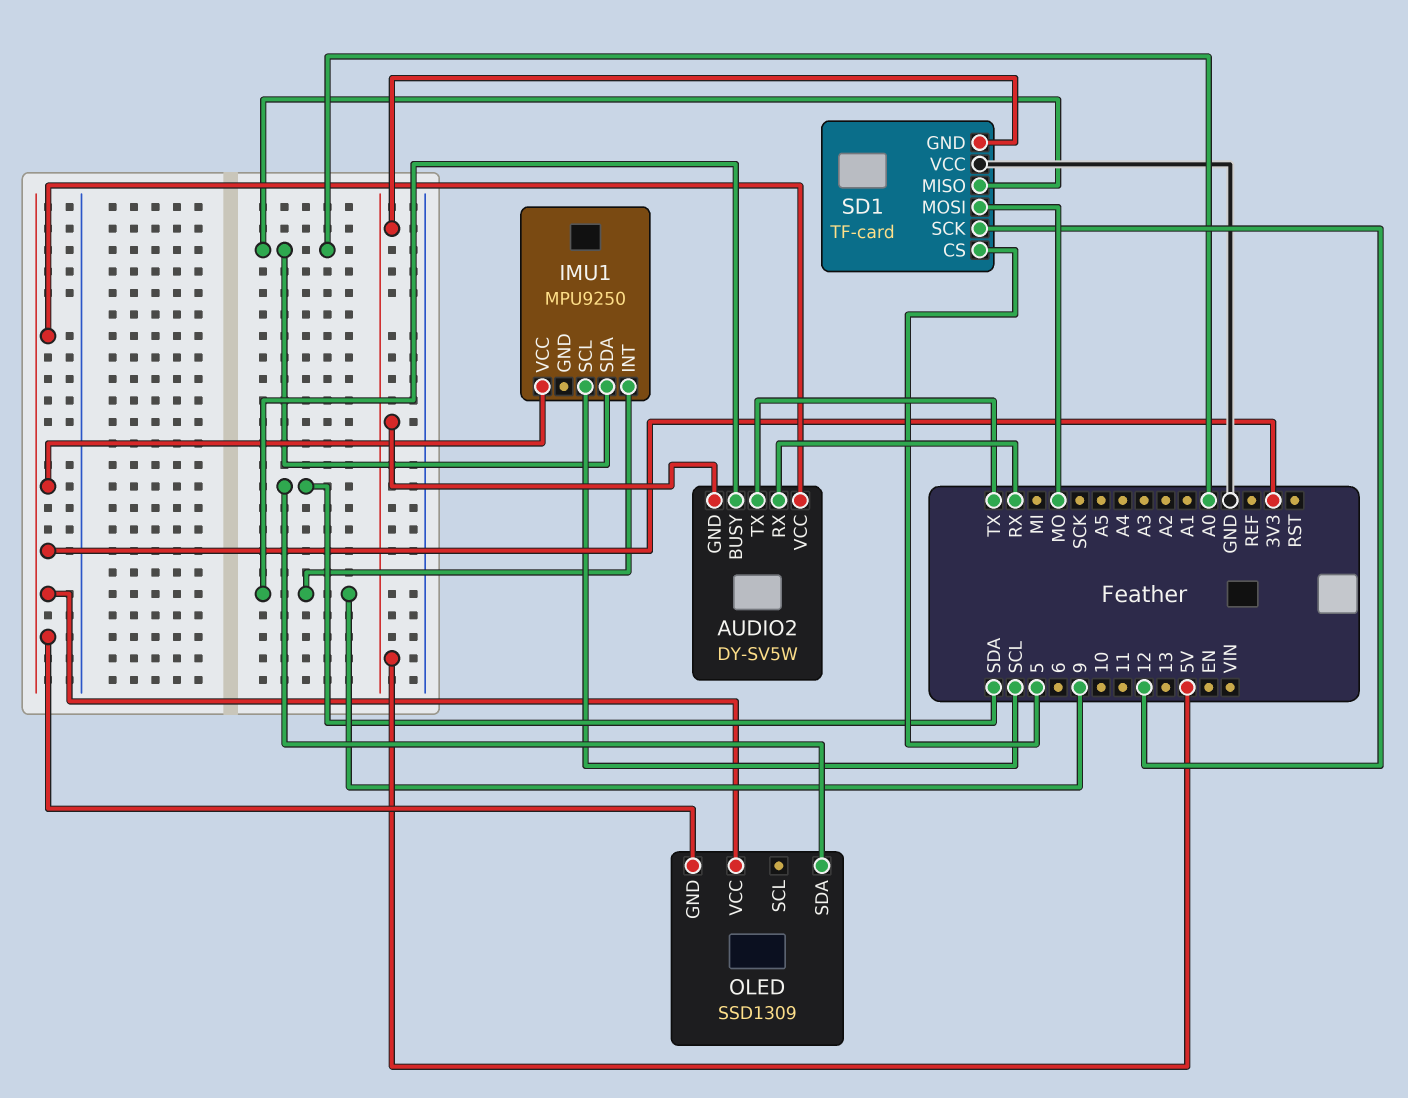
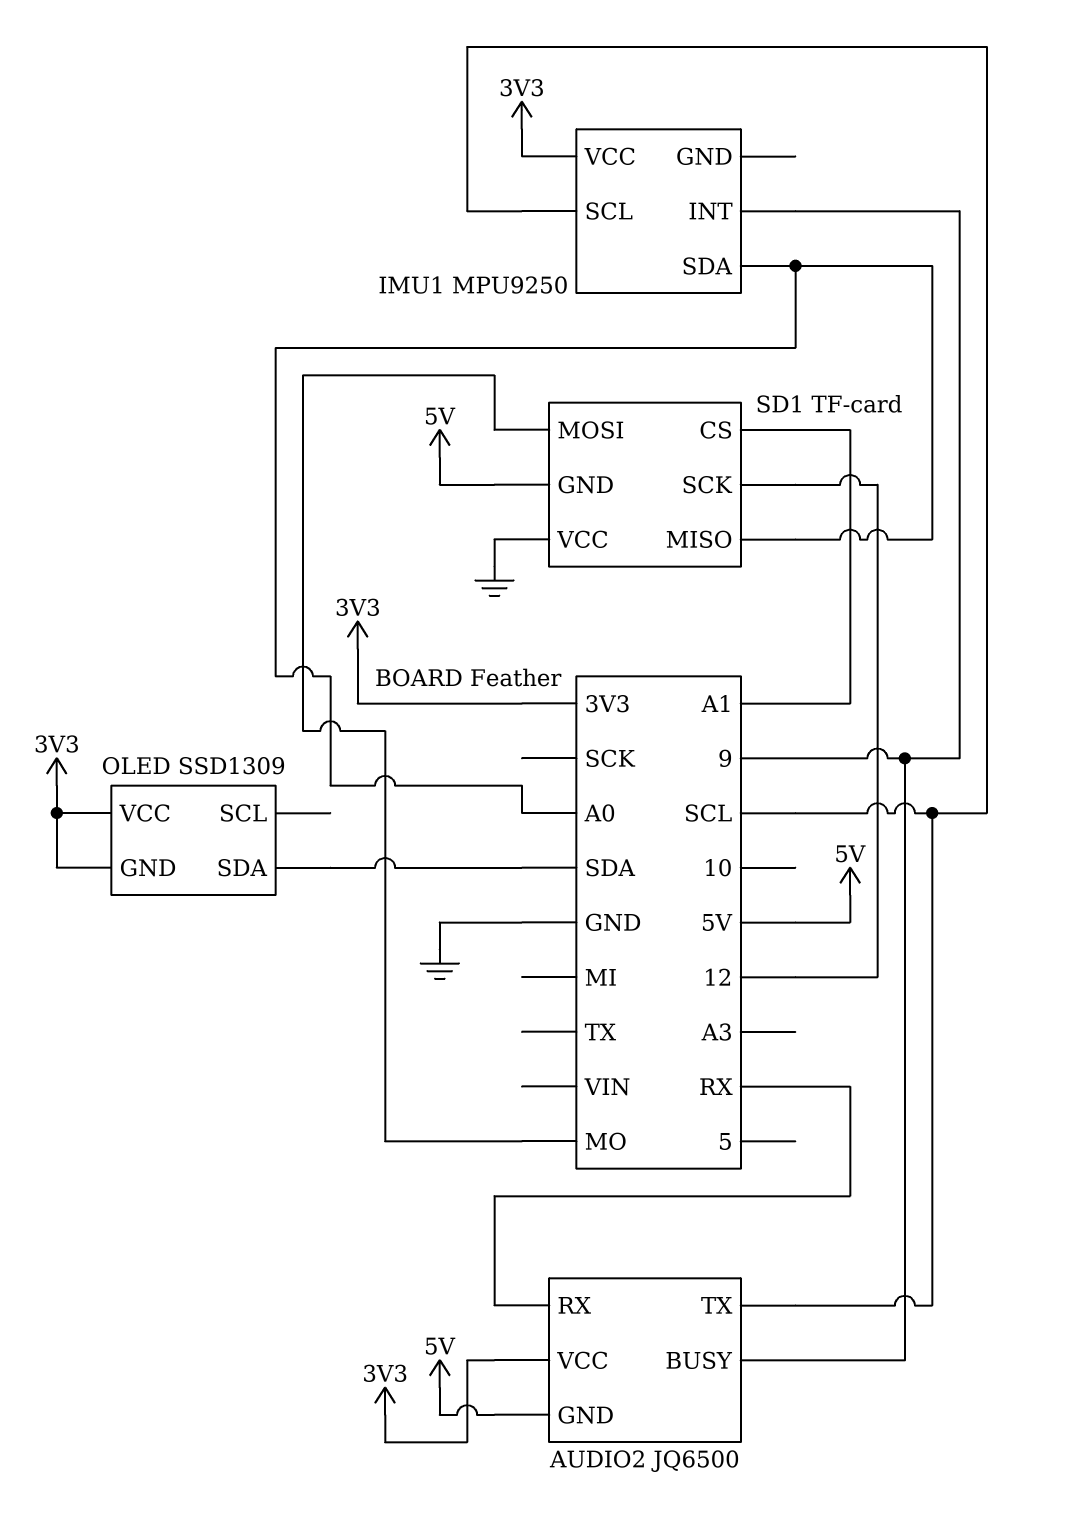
AUDIO2: DY-SV5W -> JQ6500
AUDIO2 pin TX: TX -> SCL
SD1 pin CS: 5 -> A1

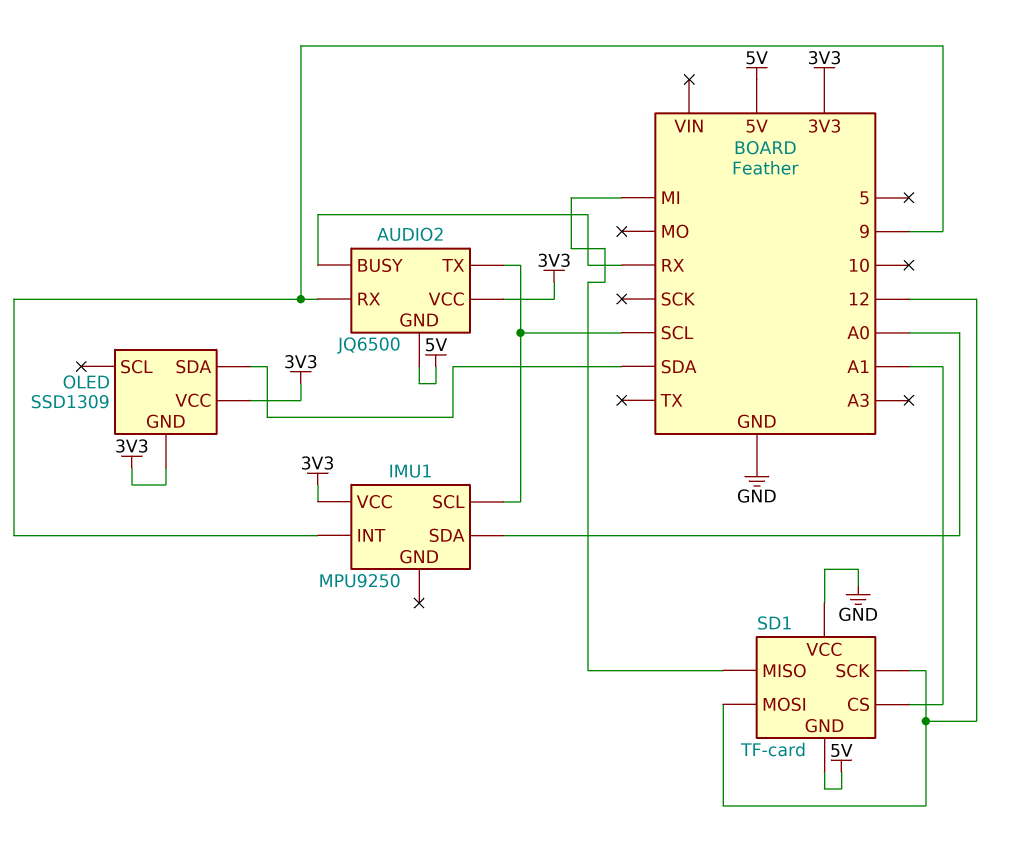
AUDIO2 pin BUSY: 9 -> RX
AUDIO2 pin RX: RX -> 9
SD1 pin MISO: A0 -> MI
SD1 pin MOSI: MO -> 12

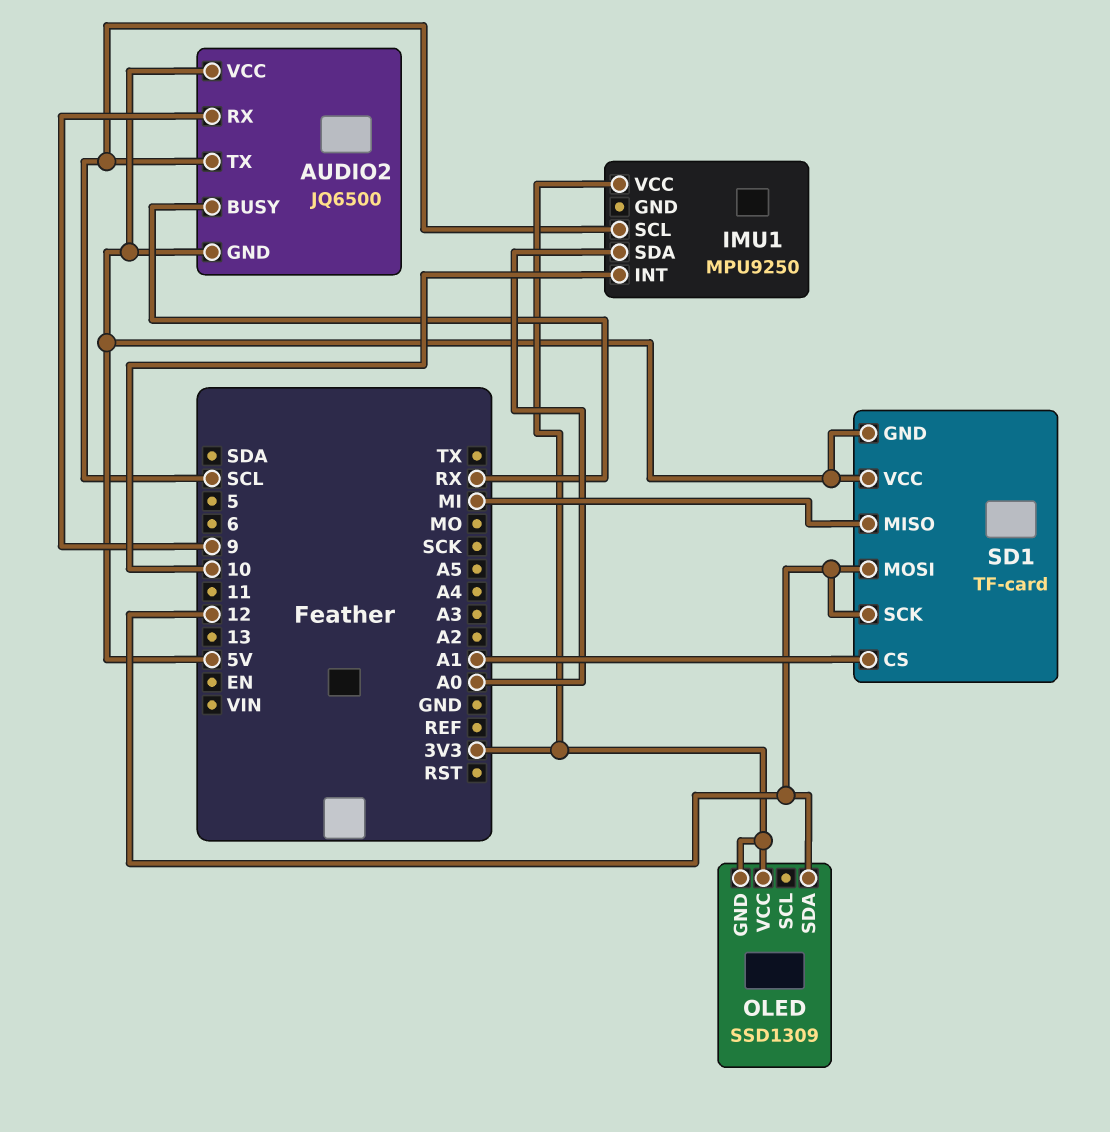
AUDIO2 pin VCC: 3V3 -> 5V
IMU1 pin INT: 9 -> 10
OLED pin SDA: SDA -> 12
SD1 pin VCC: GND -> 5V

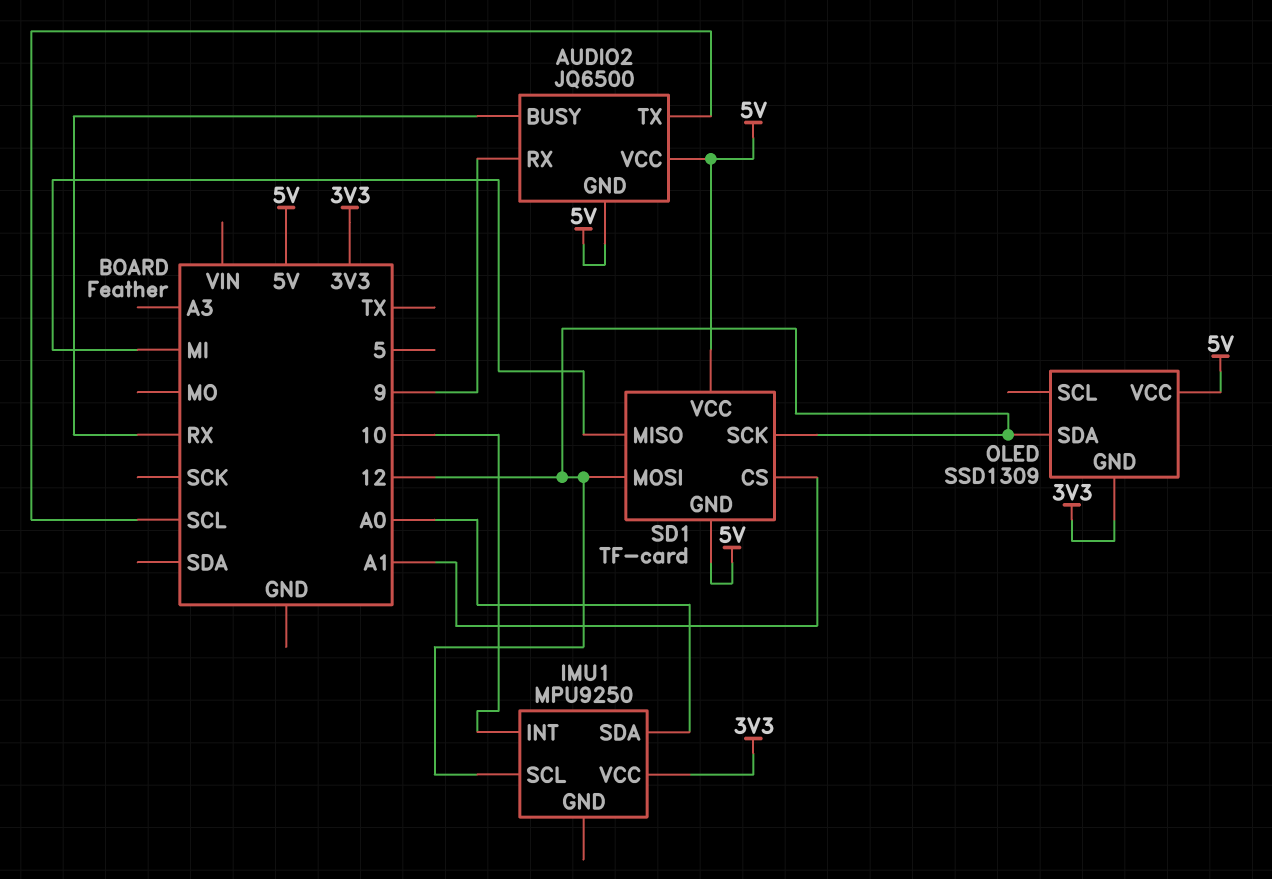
IMU1 pin SCL: SCL -> 12
OLED pin VCC: 3V3 -> 5V

